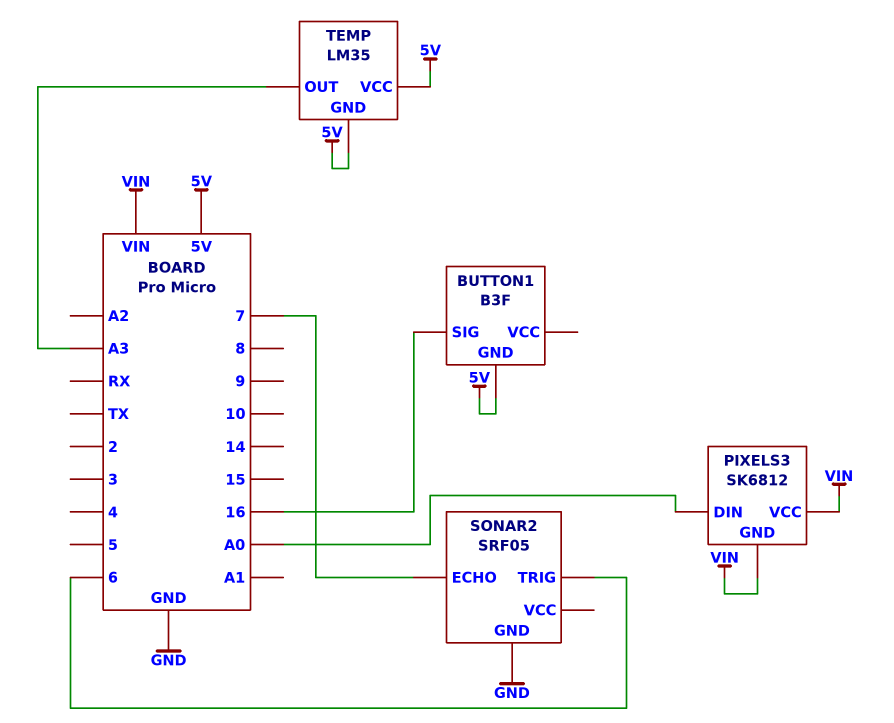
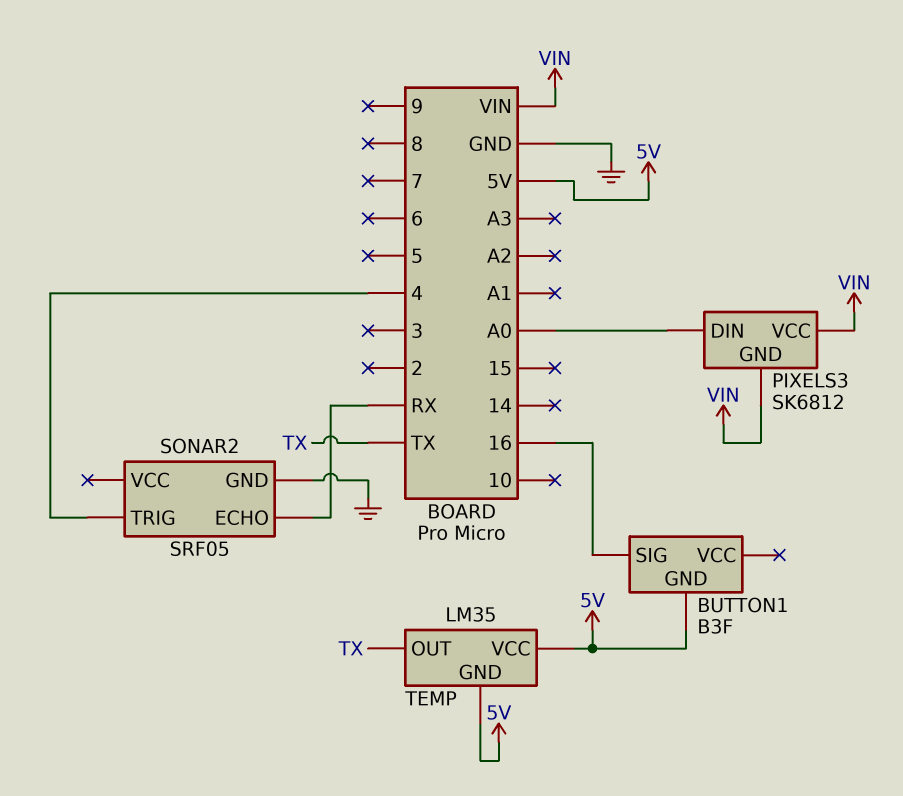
SONAR2 pin ECHO: 7 -> RX
SONAR2 pin TRIG: 6 -> 4
TEMP pin OUT: A3 -> TX

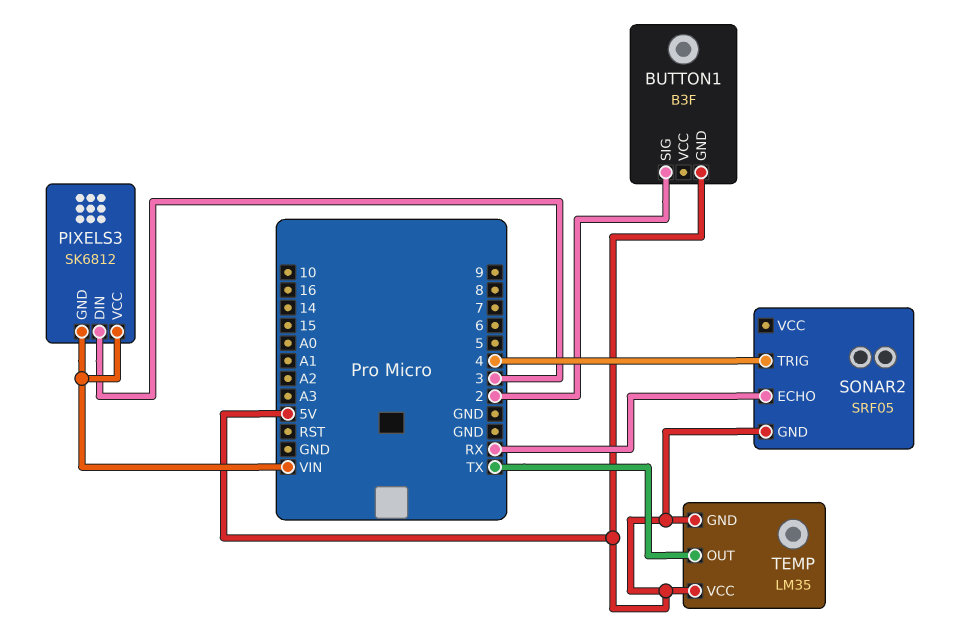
BUTTON1 pin SIG: 16 -> 2
PIXELS3 pin DIN: A0 -> 3
SONAR2 pin GND: GND -> 5V

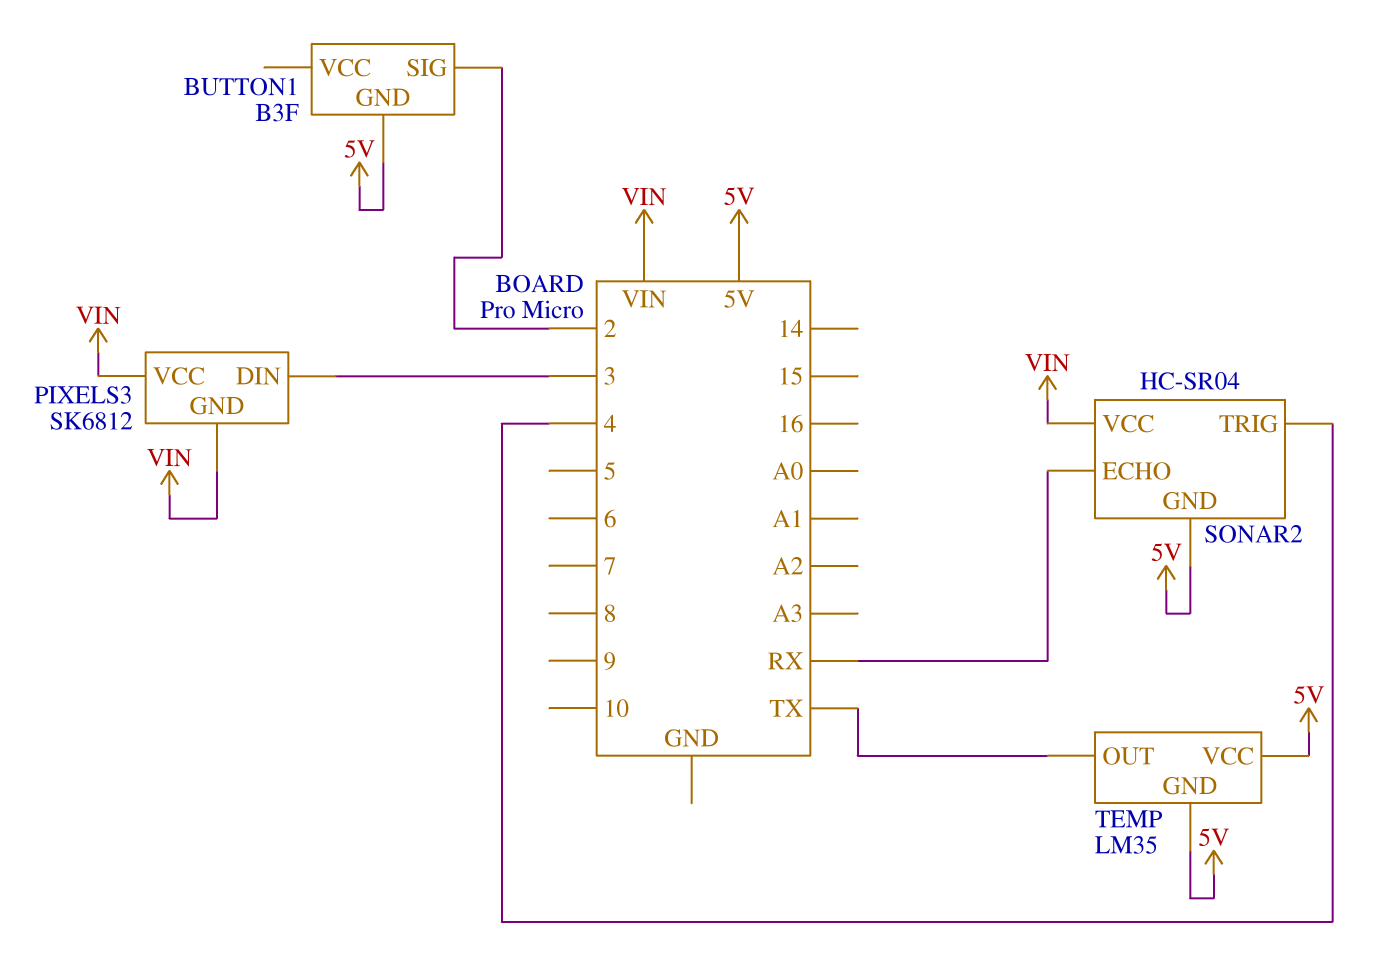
SONAR2: SRF05 -> HC-SR04
SONAR2 pin VCC: none -> VIN

